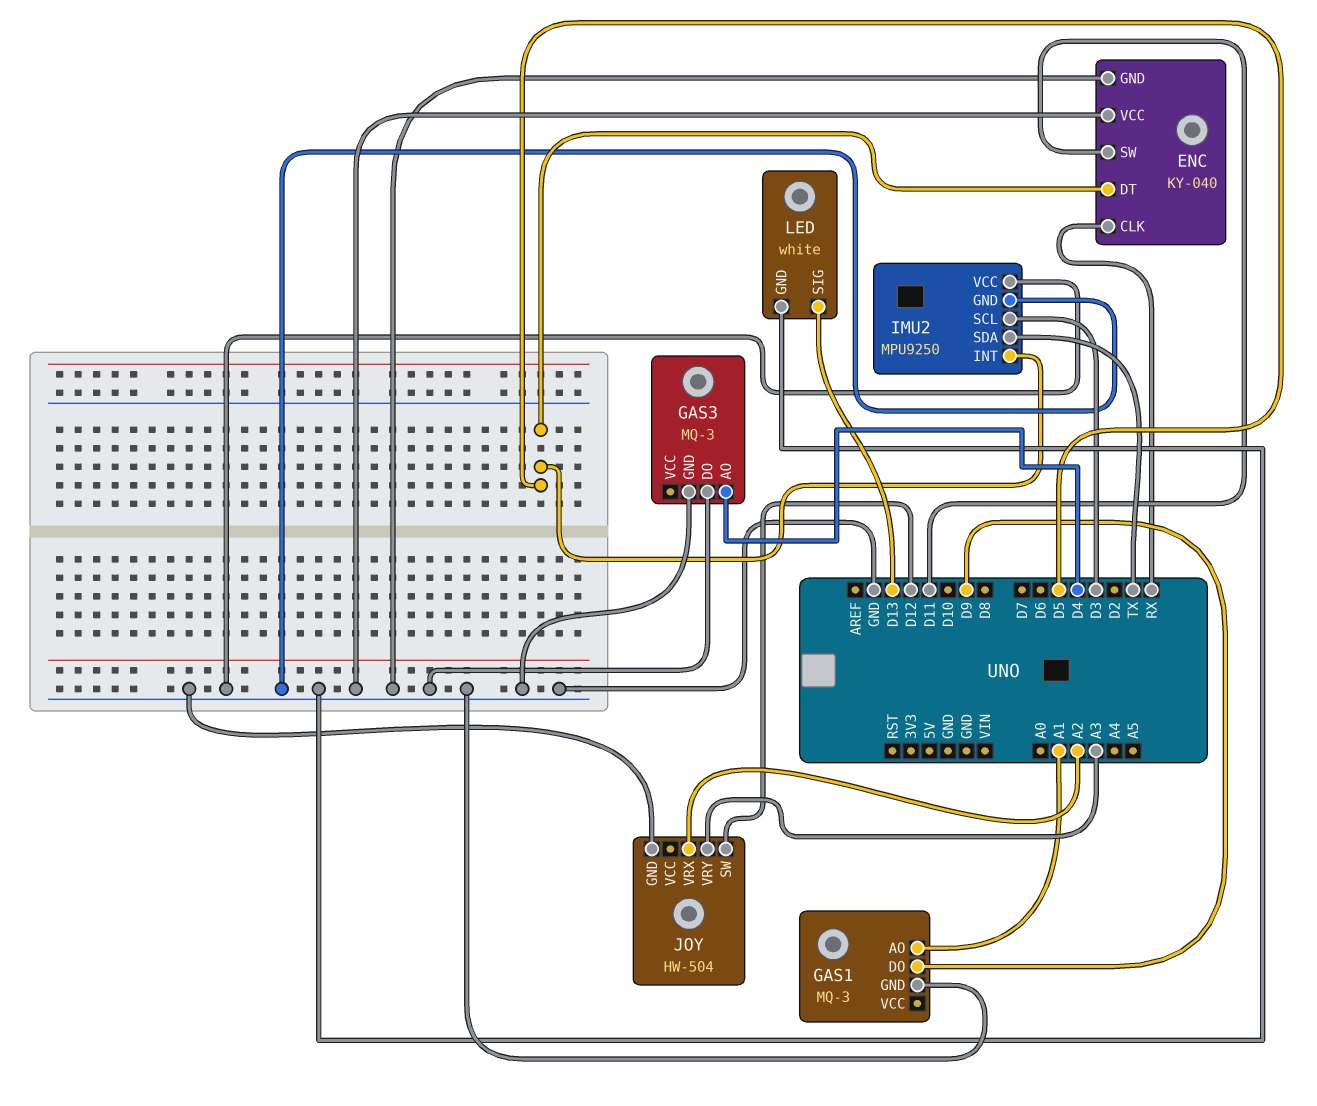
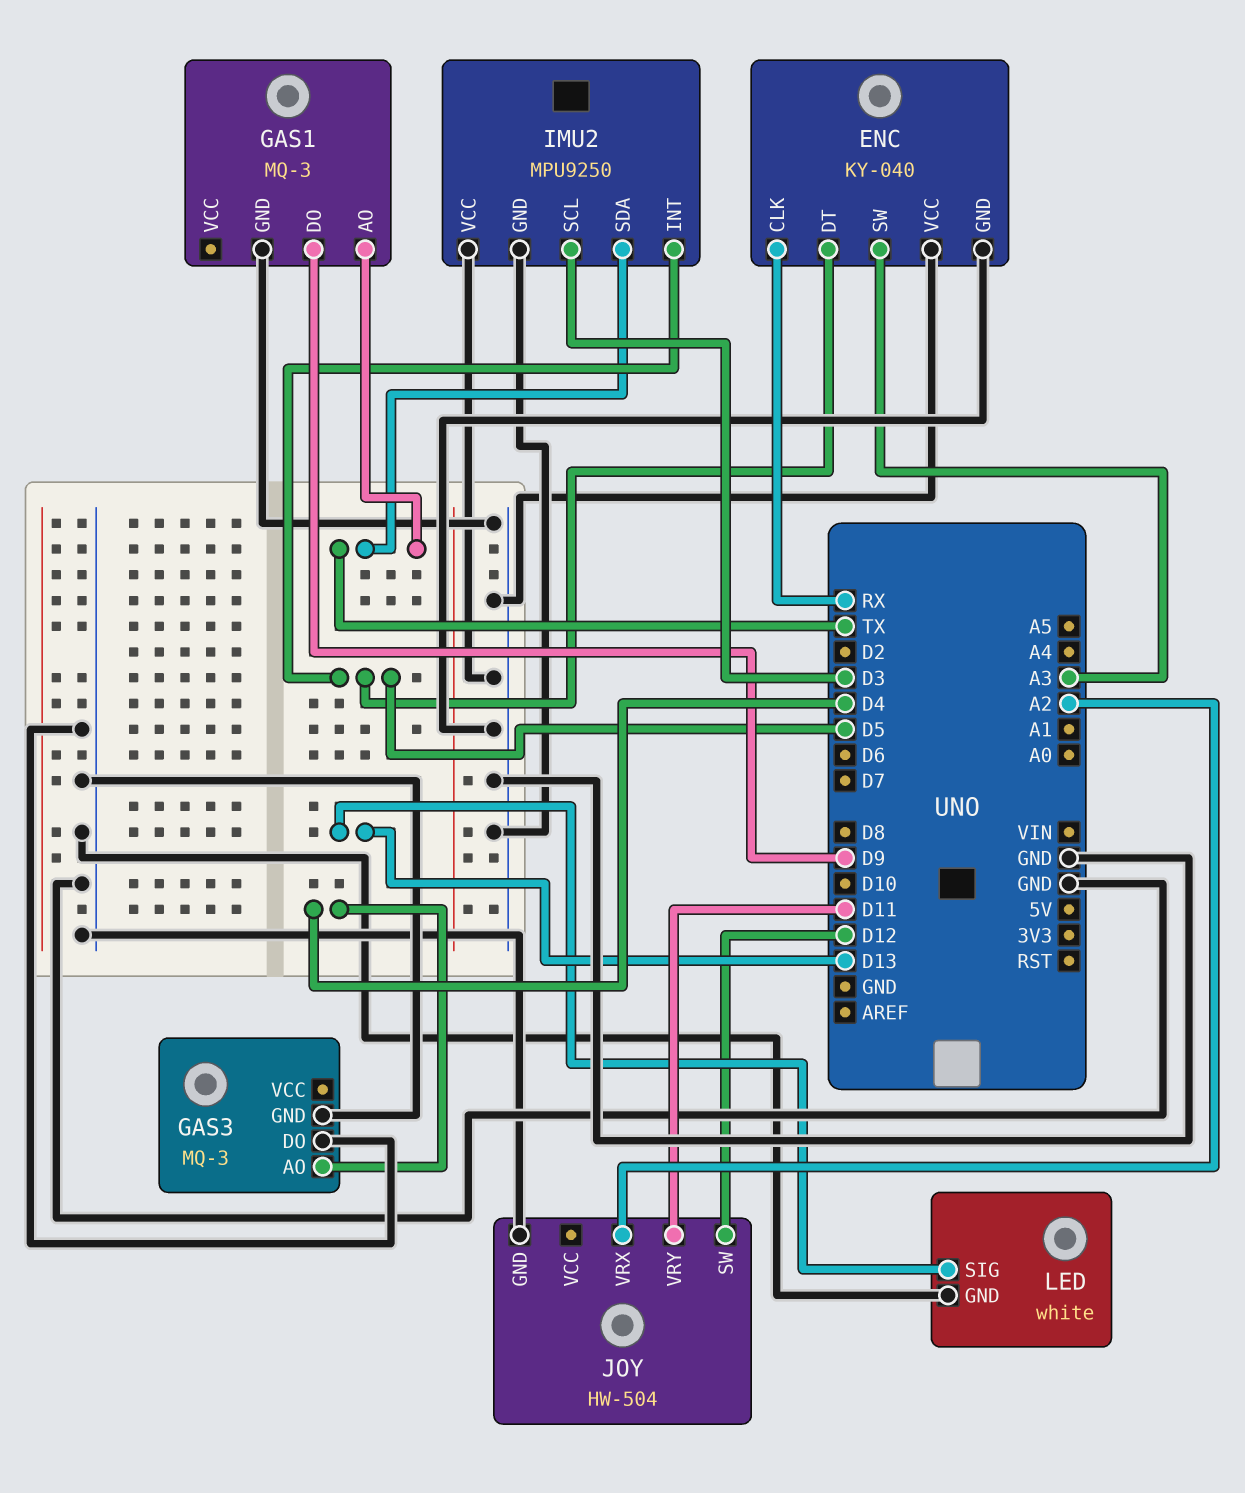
ENC pin SW: D11 -> A3
GAS1 pin AO: A1 -> TX
JOY pin VRY: A3 -> D11

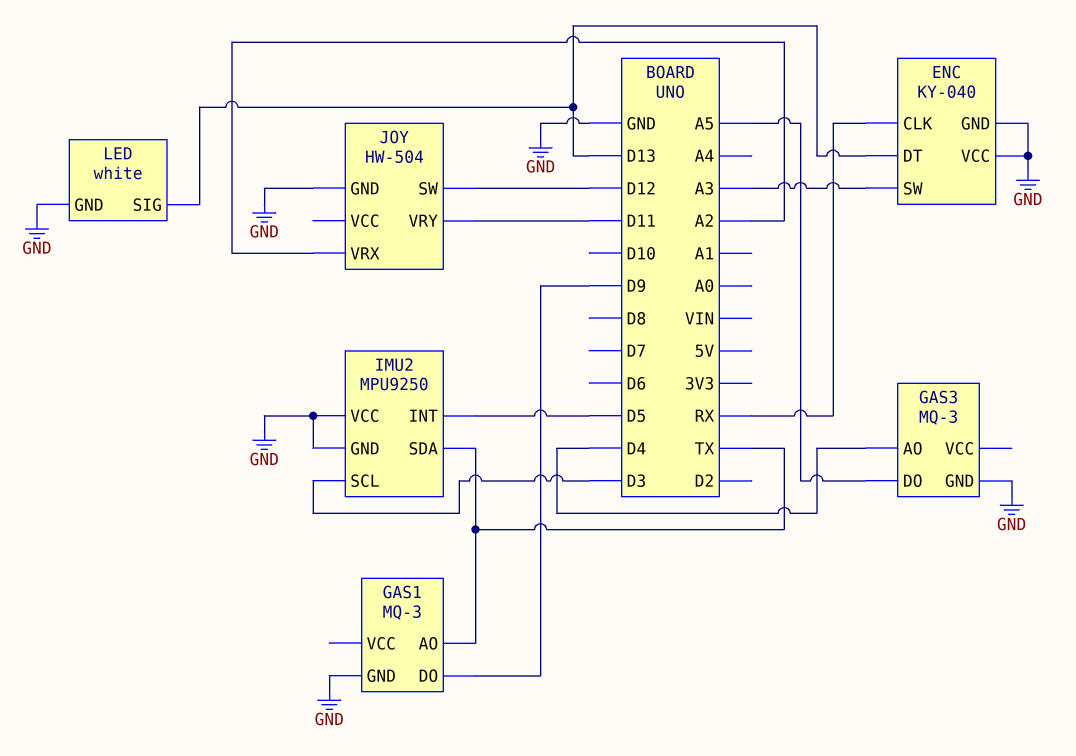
ENC pin DT: D5 -> D13
GAS3 pin DO: GND -> A5

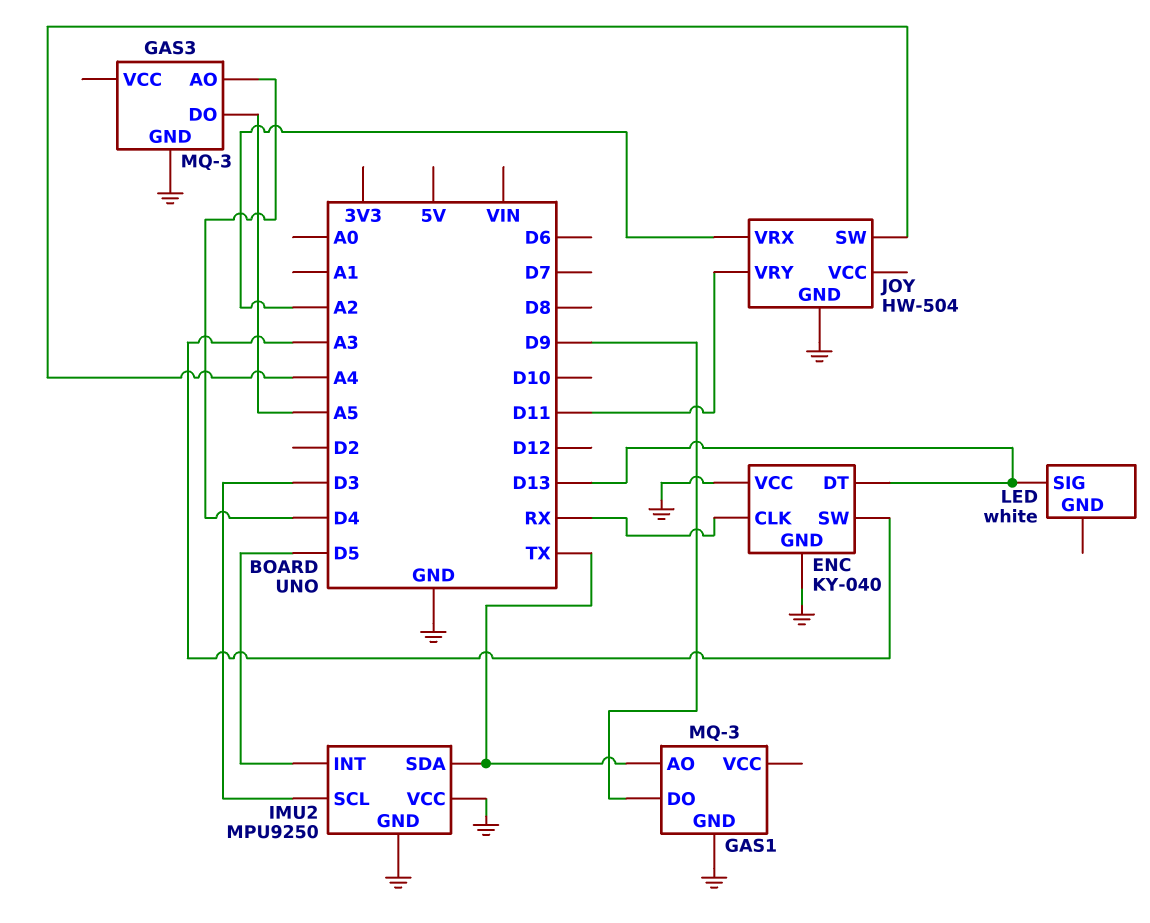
JOY pin SW: D12 -> A4
LED pin GND: GND -> none

